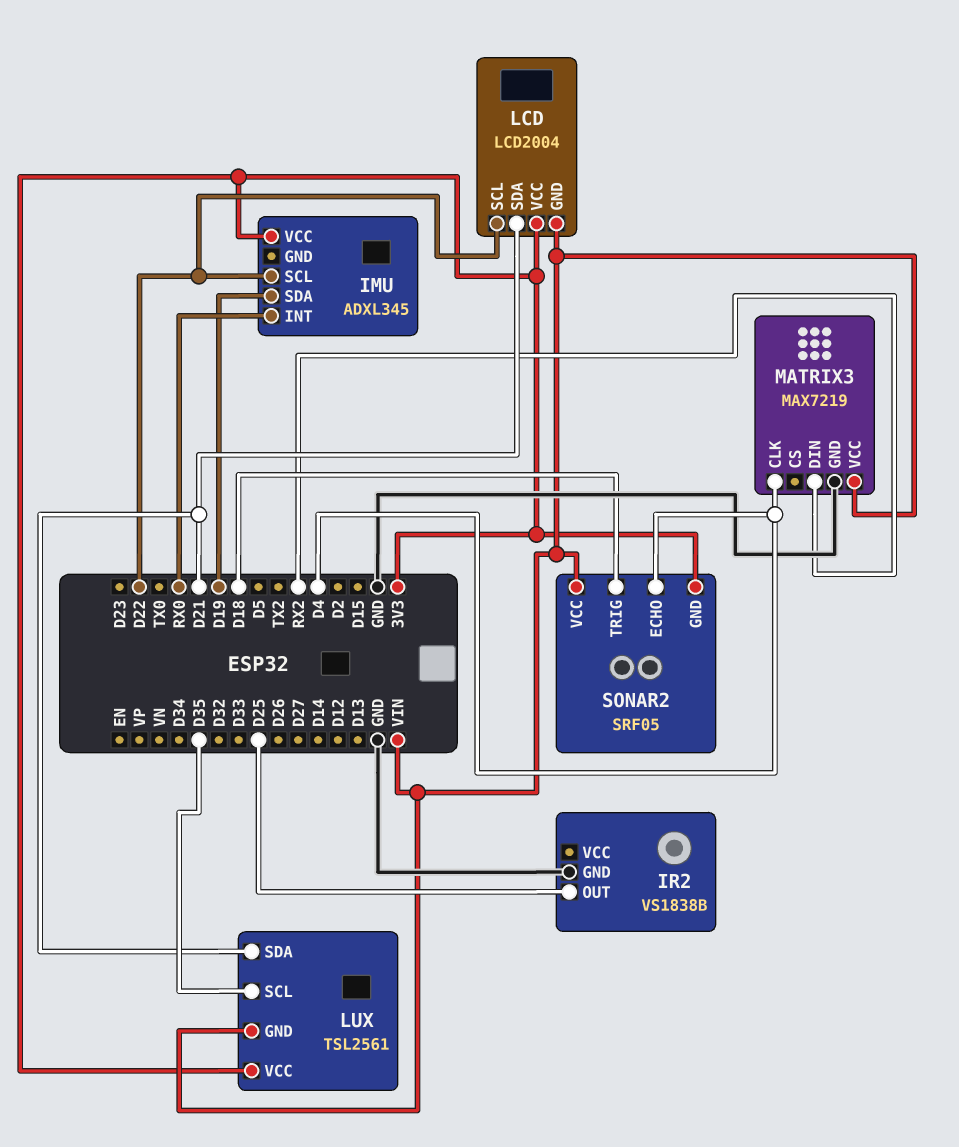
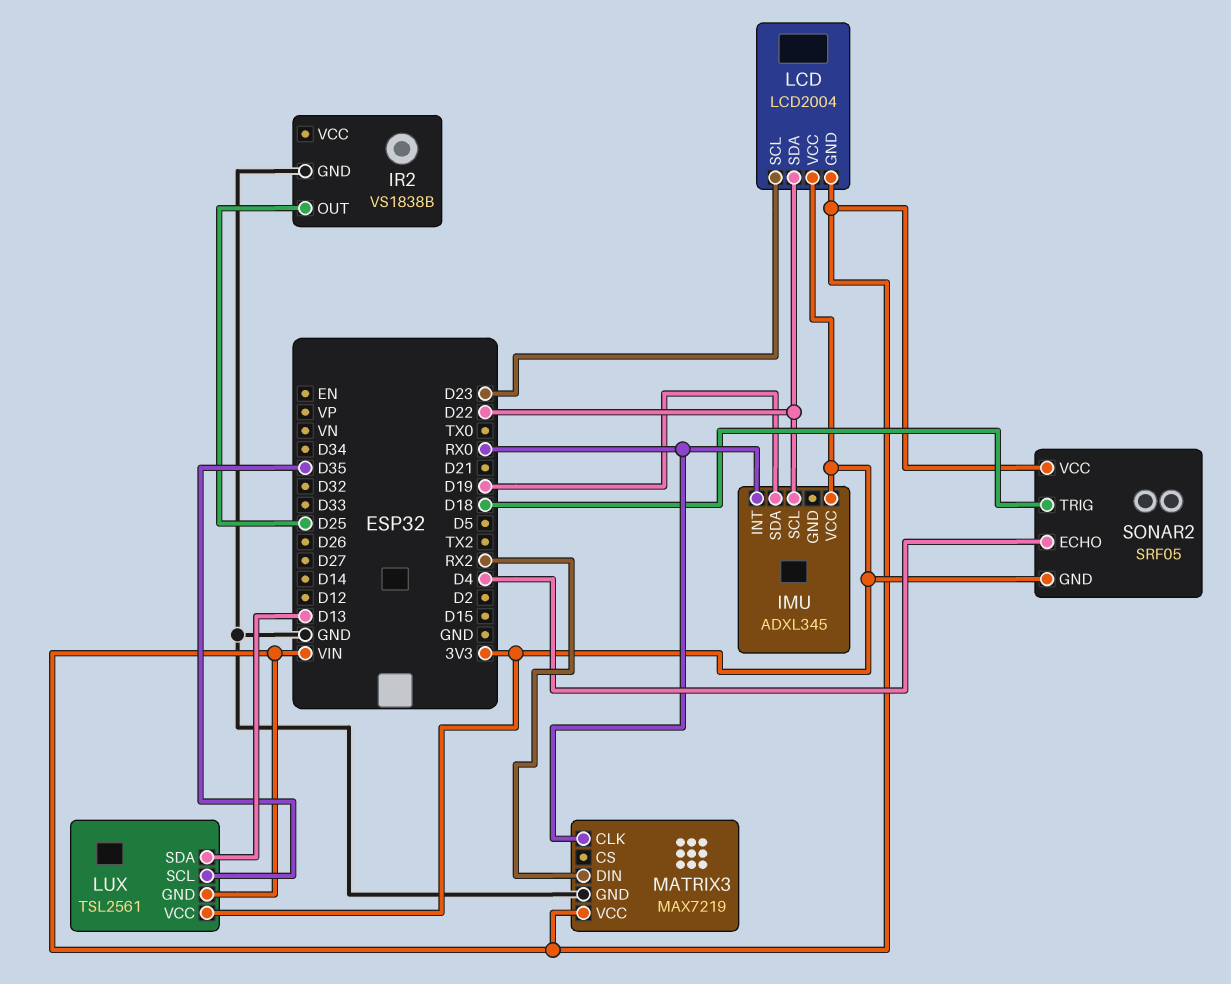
LCD pin SCL: D22 -> D23
LCD pin SDA: D21 -> D22
LUX pin SDA: D21 -> D13
MATRIX3 pin CLK: D4 -> RX0

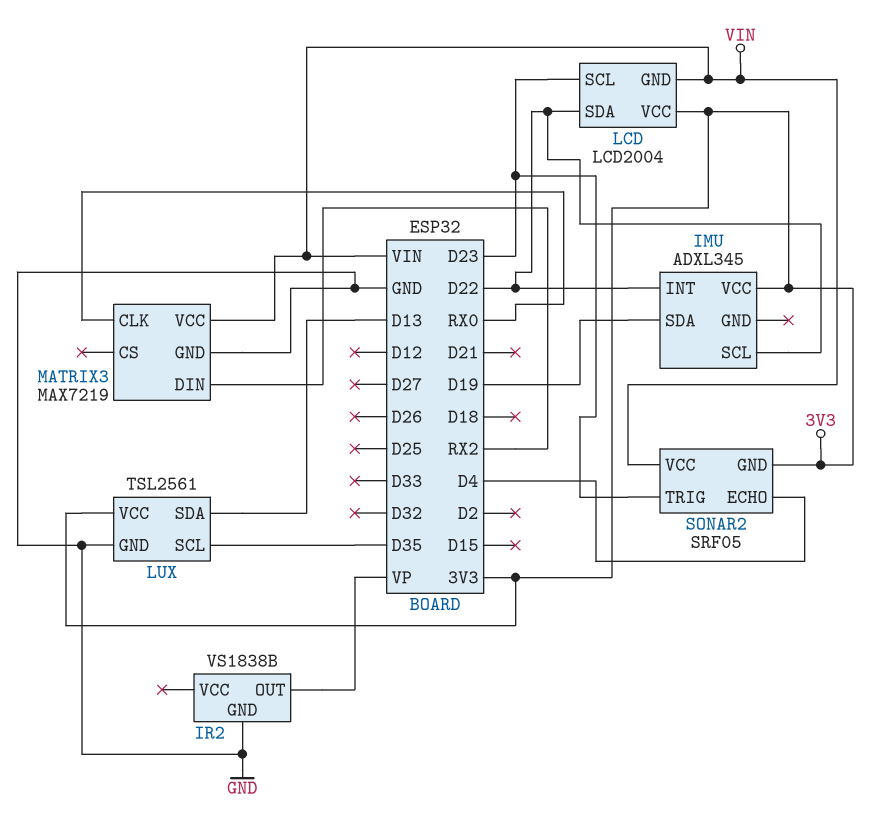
IMU pin INT: RX0 -> D22
IR2 pin OUT: D25 -> VP
LUX pin GND: VIN -> GND
SONAR2 pin TRIG: D18 -> D23

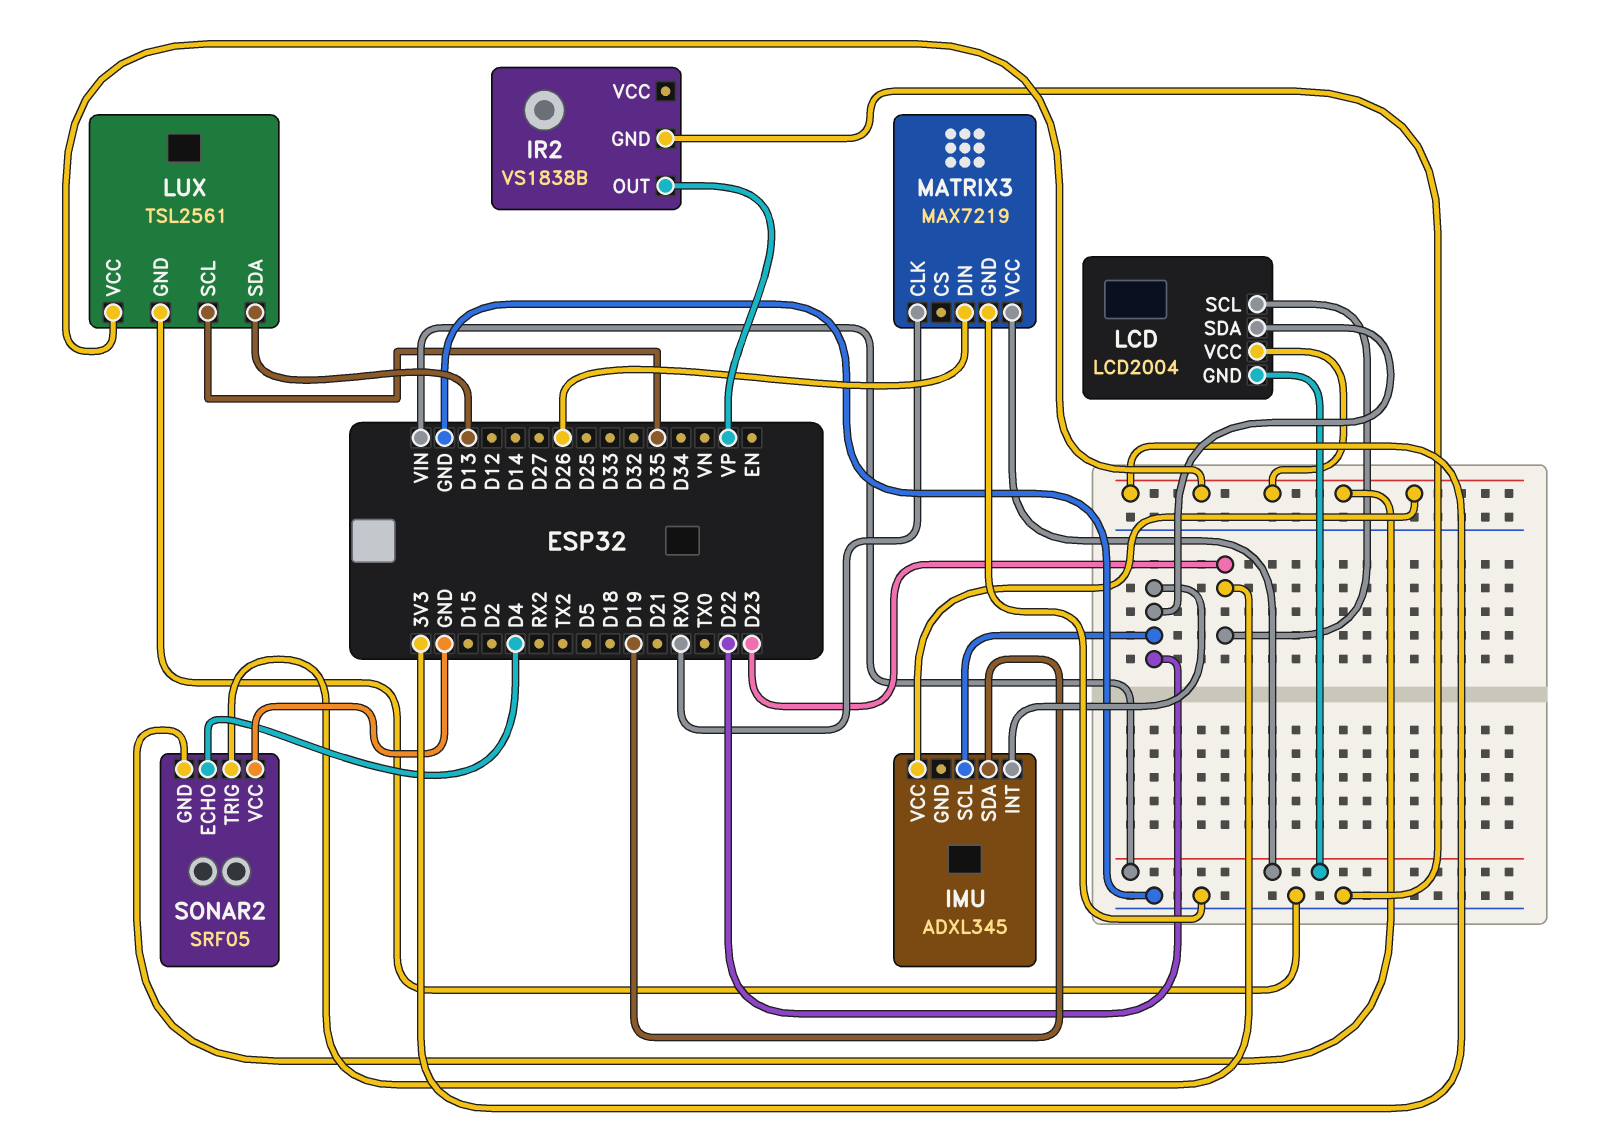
MATRIX3 pin DIN: RX2 -> D26
SONAR2 pin VCC: VIN -> GND

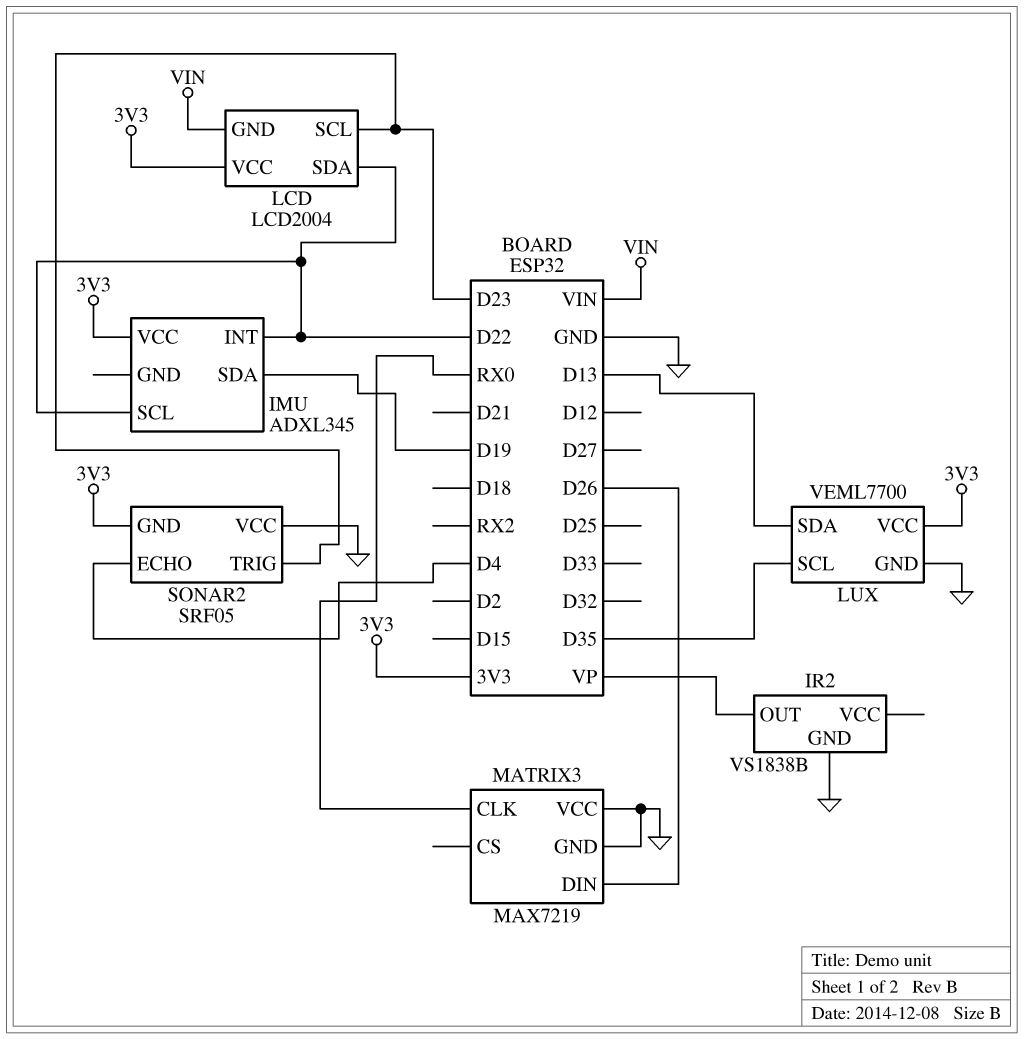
LUX: TSL2561 -> VEML7700
MATRIX3 pin VCC: VIN -> GND

